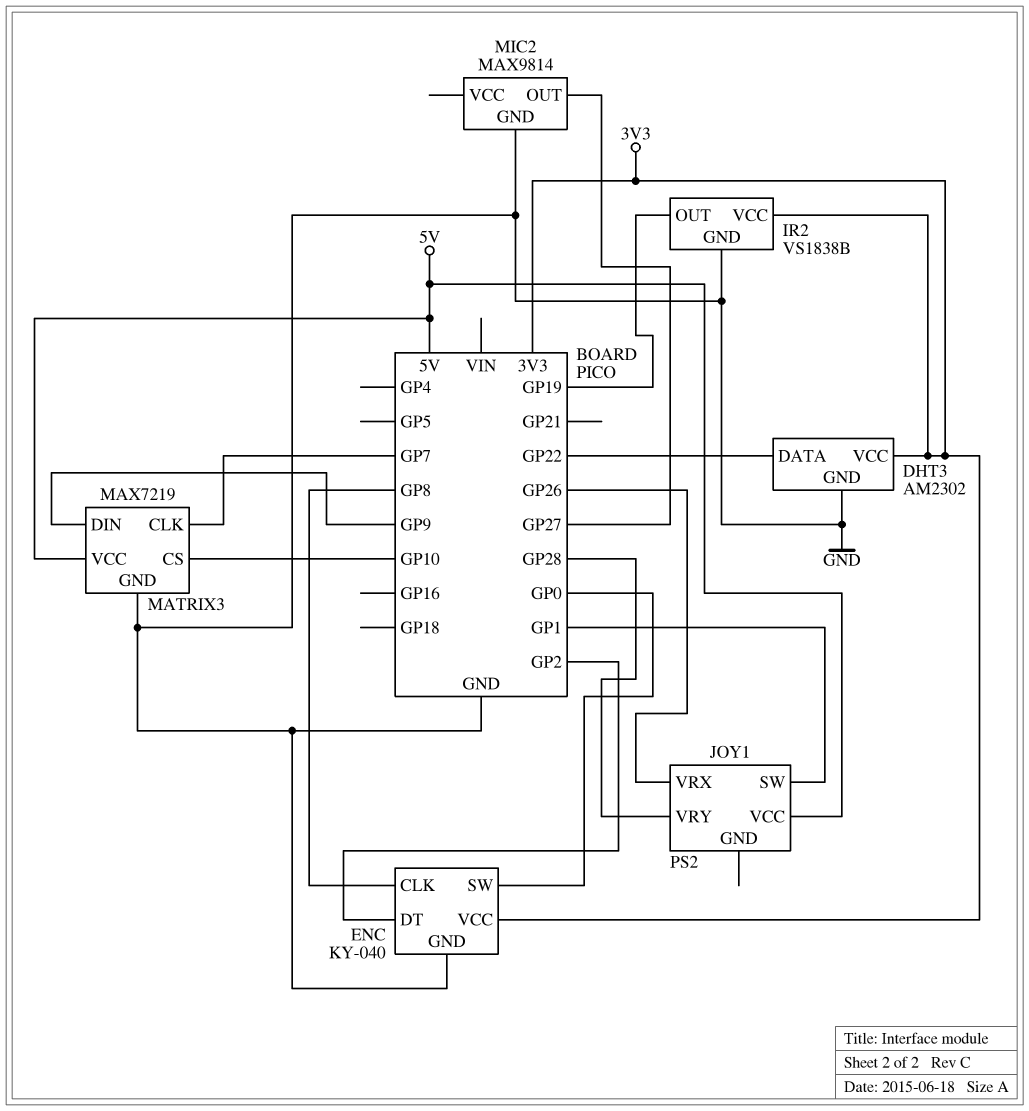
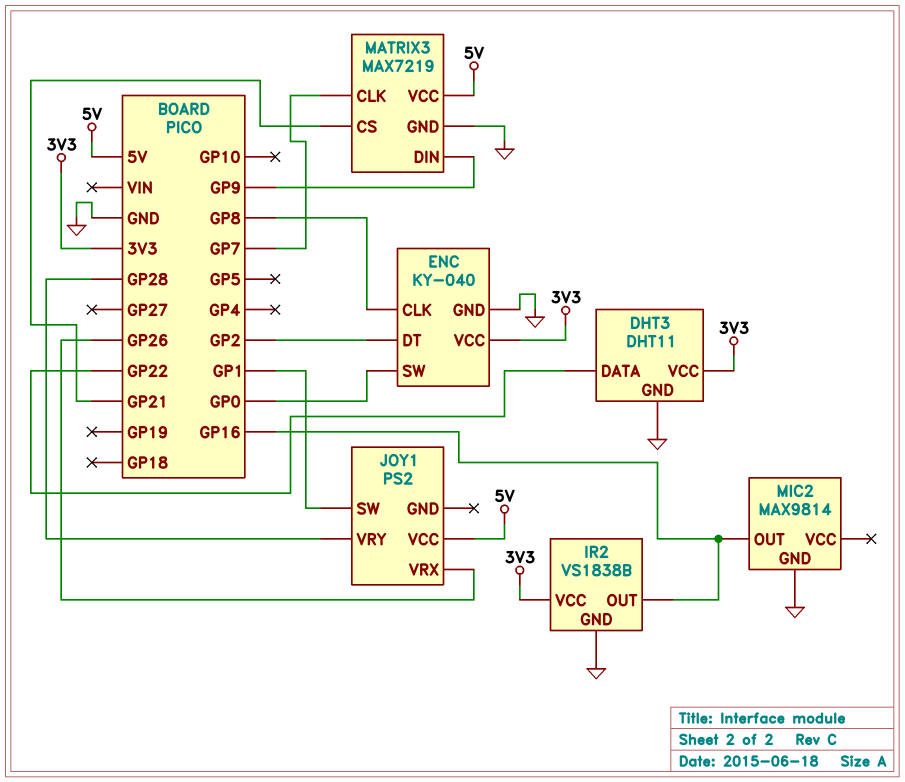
DHT3: AM2302 -> DHT11
IR2 pin OUT: GP19 -> GP16
MATRIX3 pin CS: GP10 -> GP21
MIC2 pin OUT: GP27 -> GP16

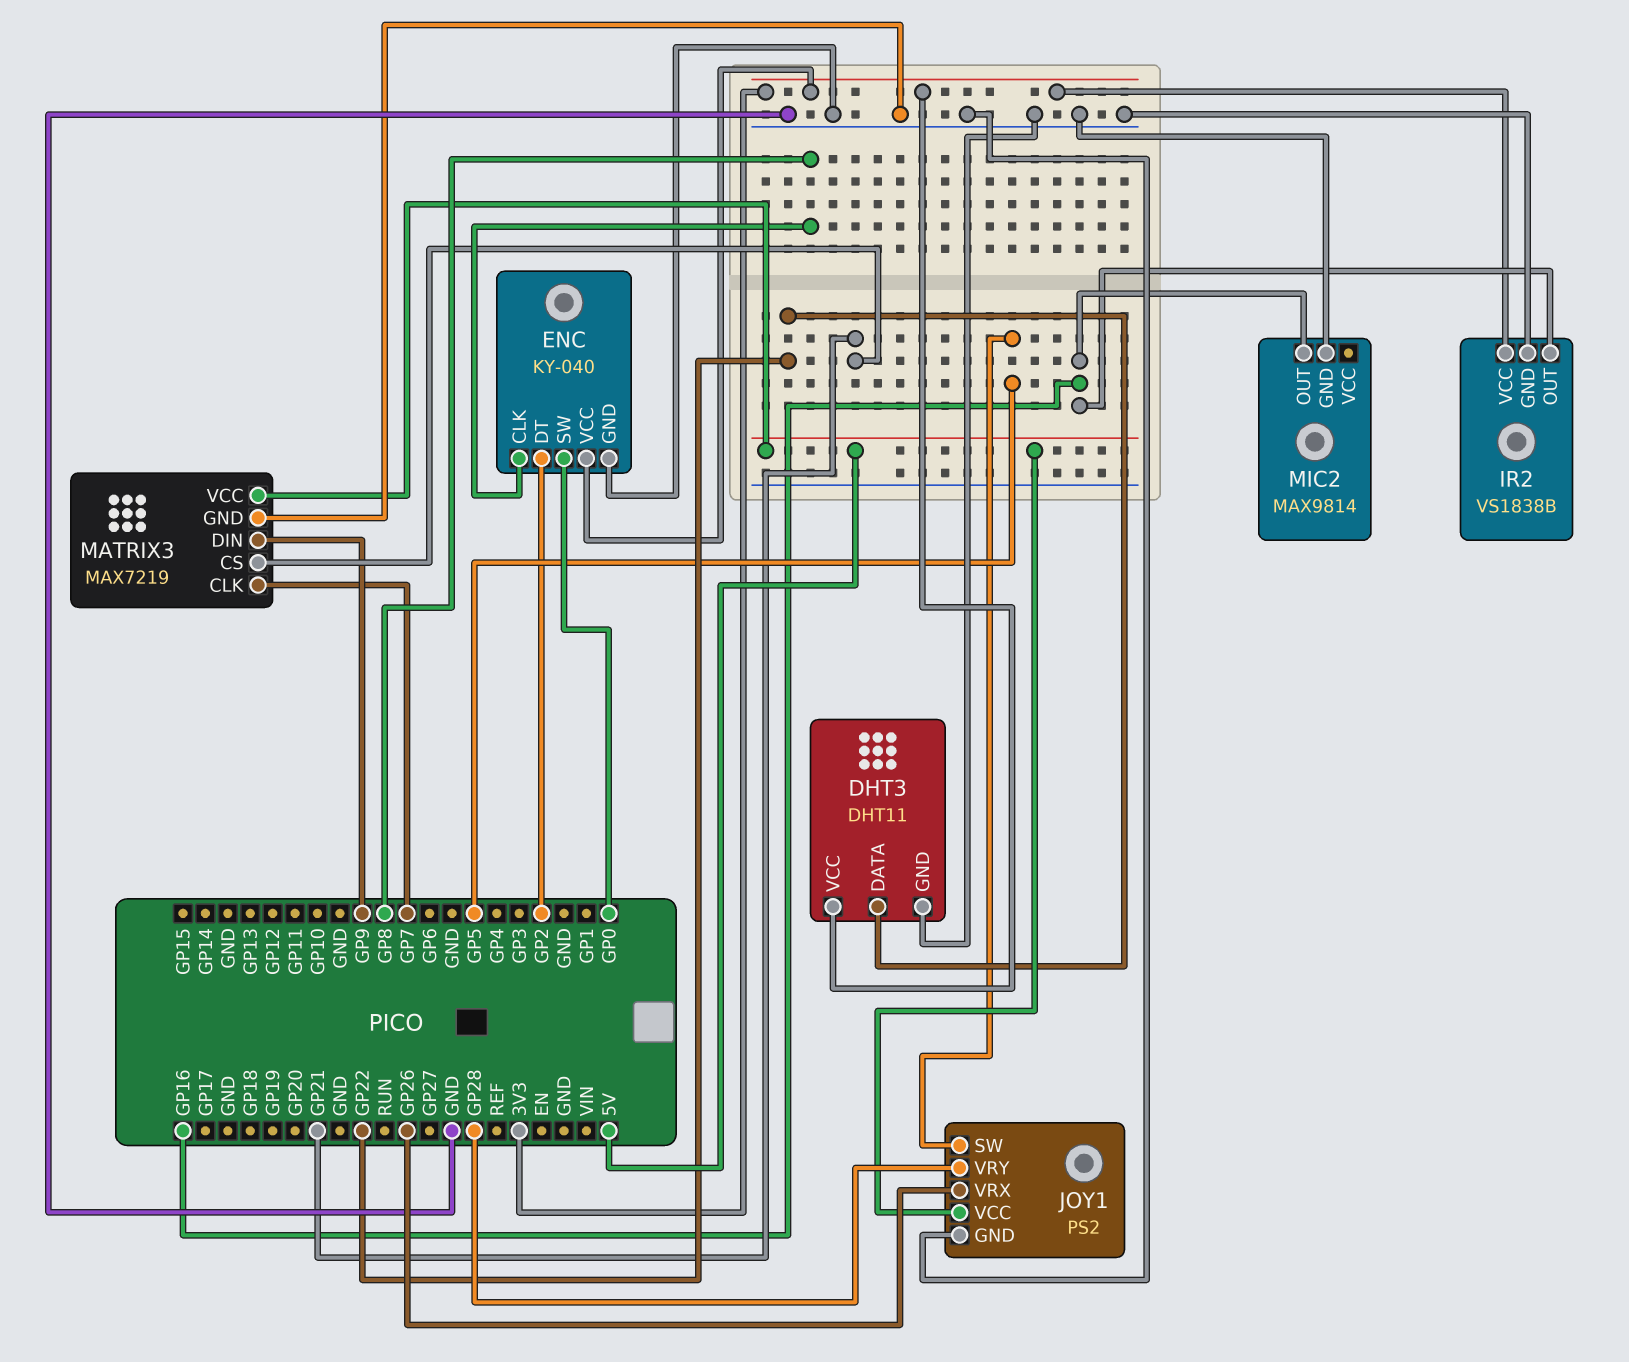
JOY1 pin GND: none -> GND
JOY1 pin SW: GP1 -> GP5

